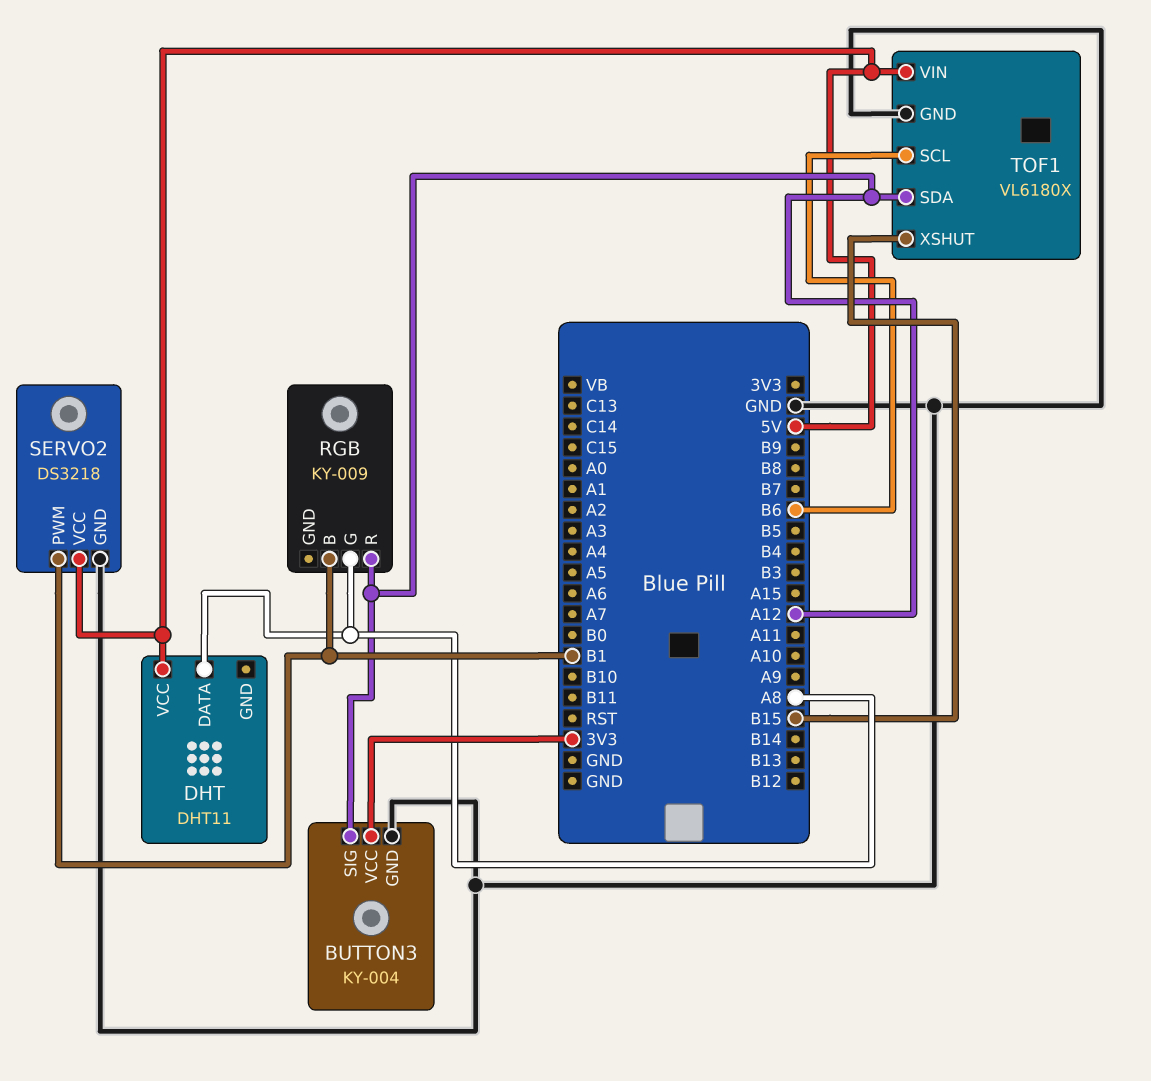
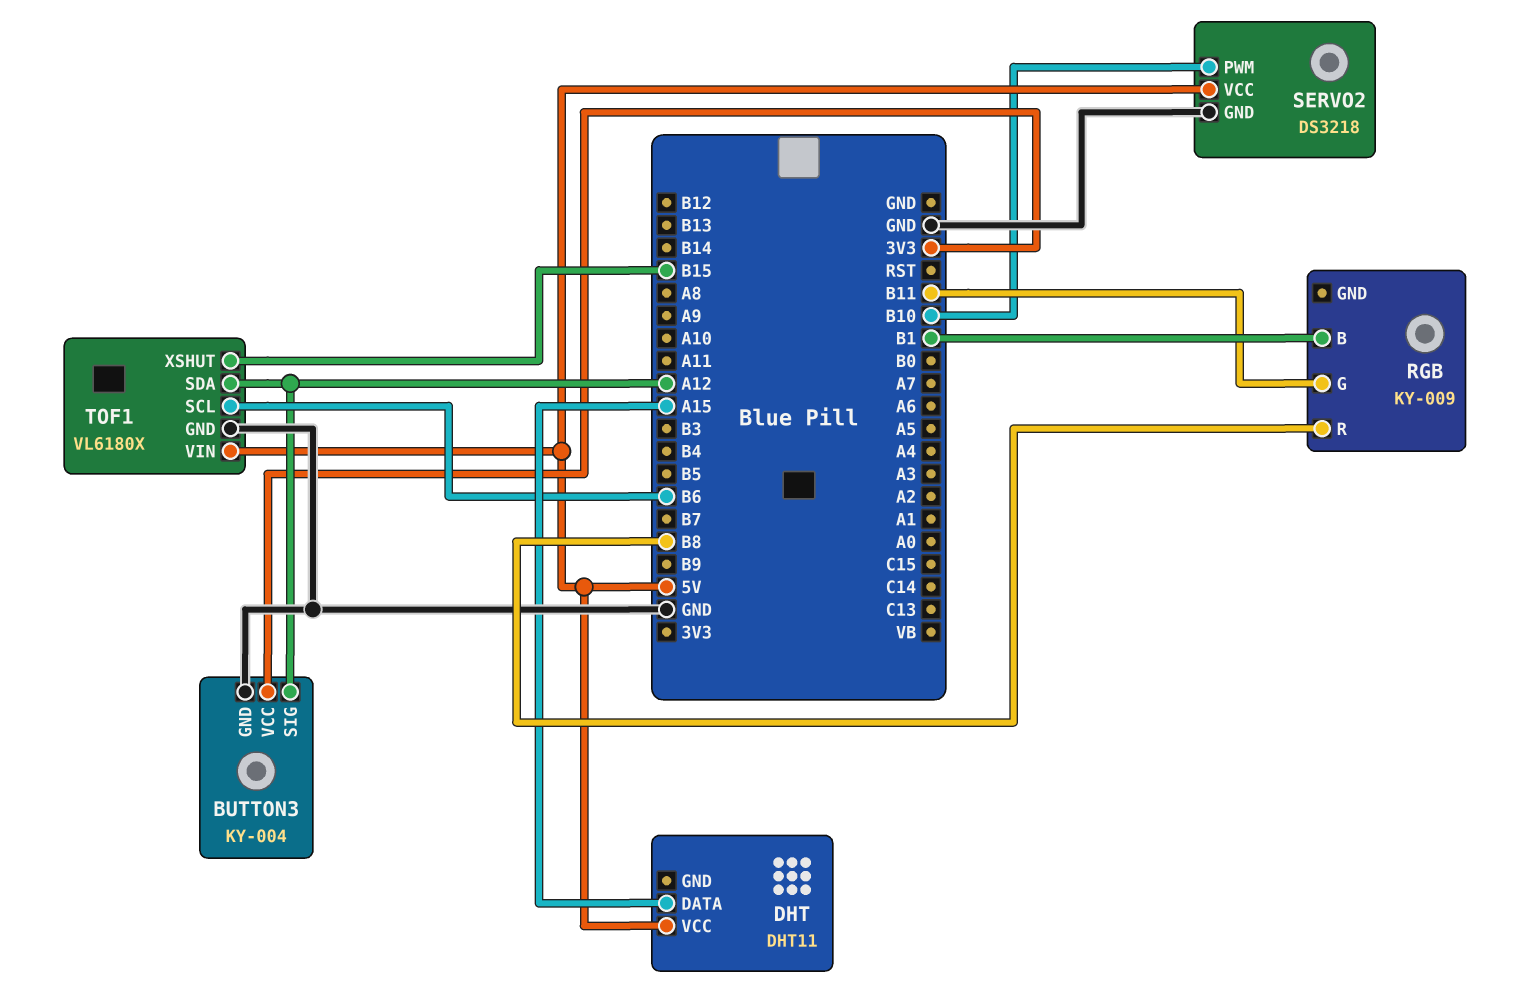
DHT pin DATA: A8 -> A15
RGB pin G: A8 -> B11
RGB pin R: A12 -> B8
SERVO2 pin PWM: B1 -> B10

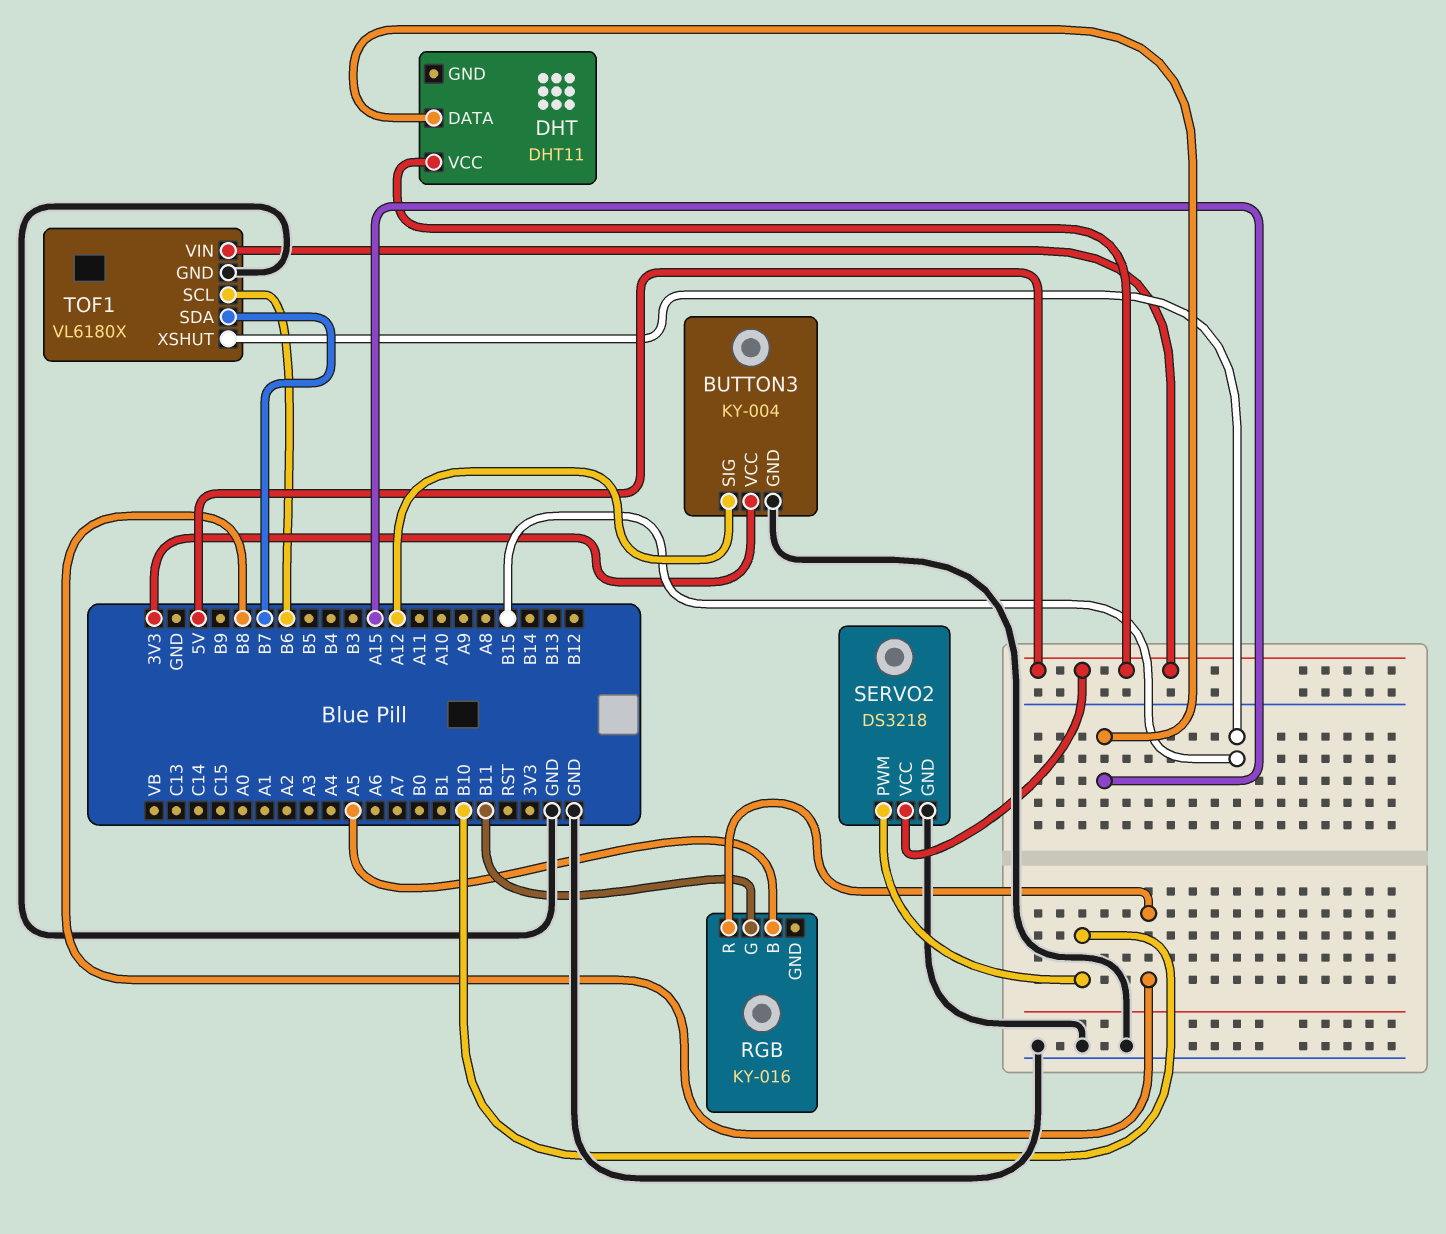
RGB: KY-009 -> KY-016
RGB pin B: B1 -> A5
TOF1 pin SDA: A12 -> B7

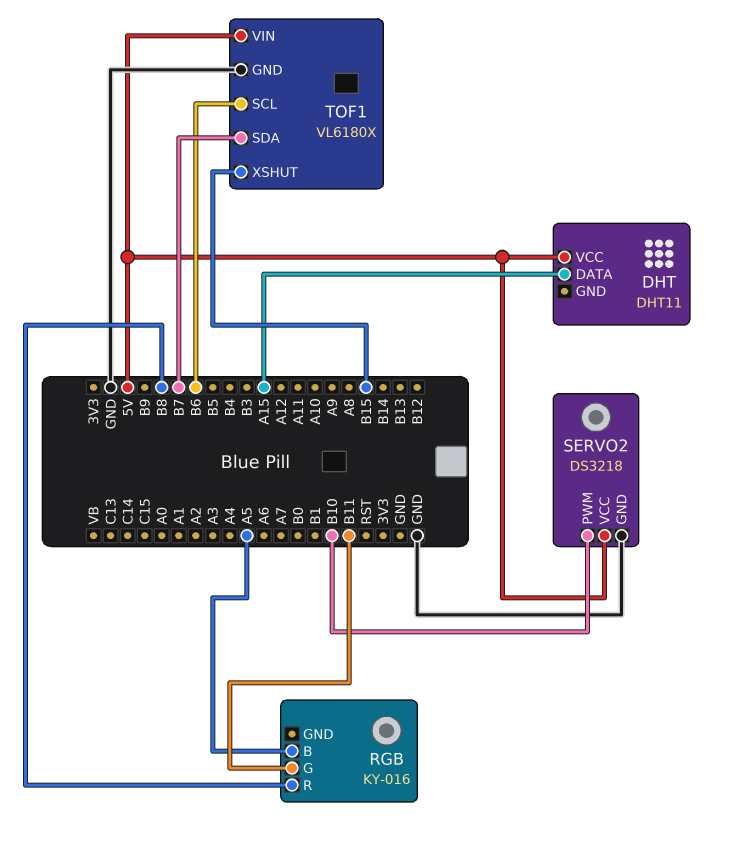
BUTTON3: KY-004 -> none
BUTTON3 pin GND: GND -> none
BUTTON3 pin SIG: A12 -> none
BUTTON3 pin VCC: 3V3 -> none

